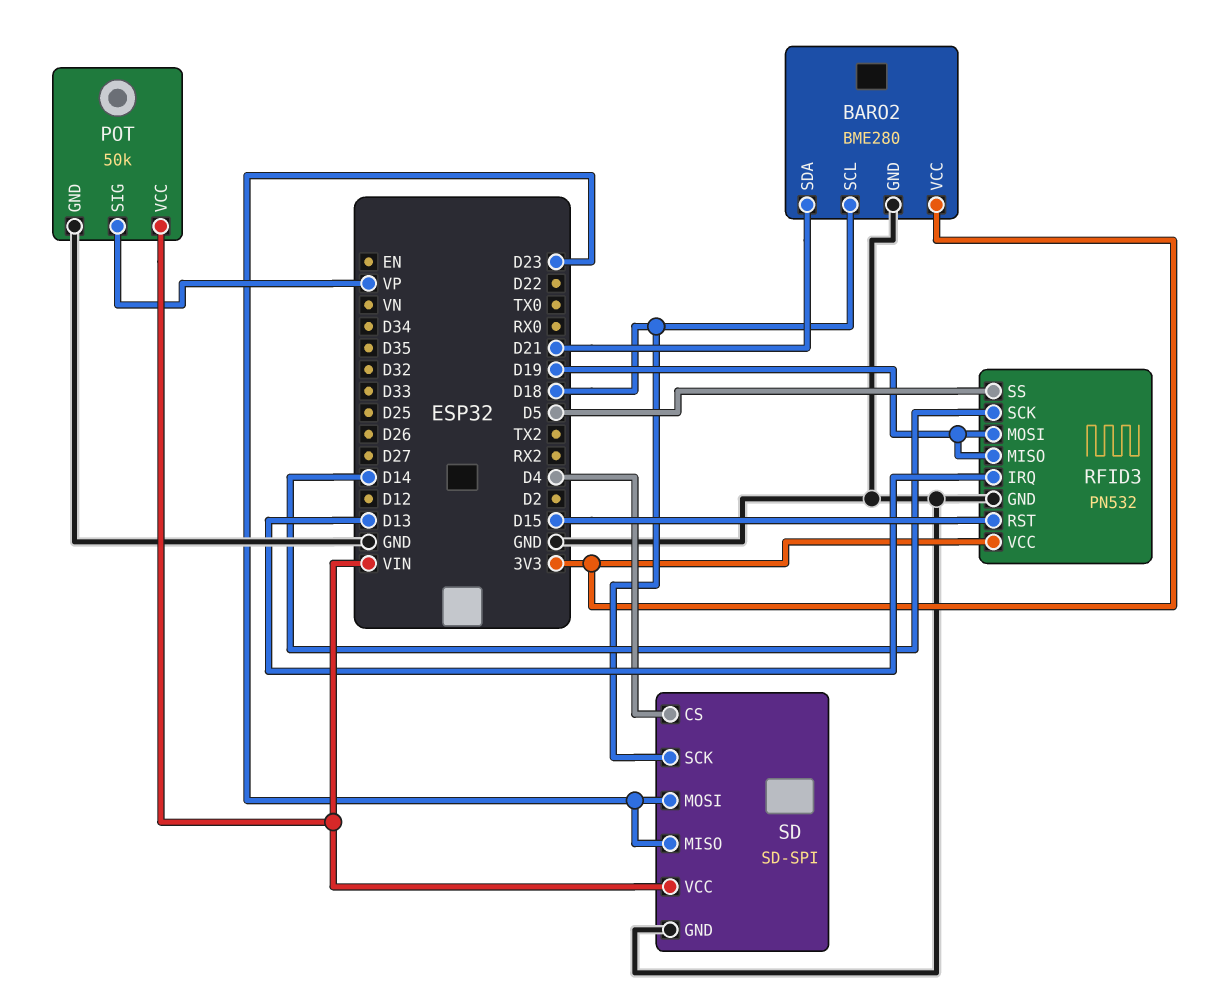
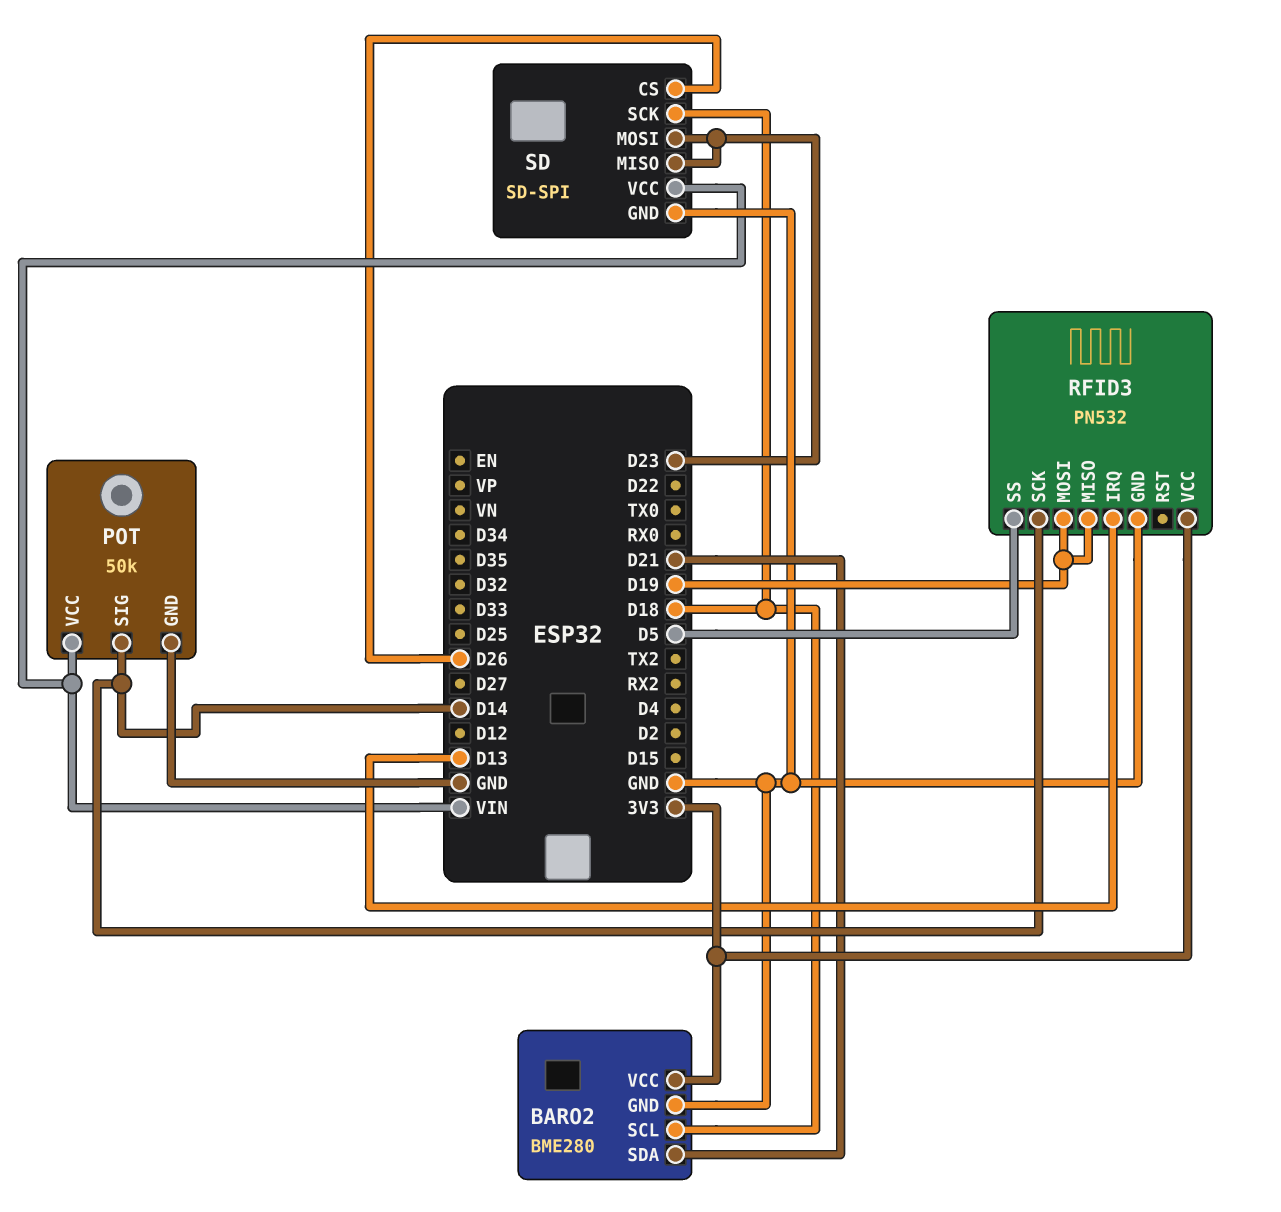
POT pin SIG: VP -> D14
RFID3 pin RST: D15 -> none
SD pin CS: D4 -> D26

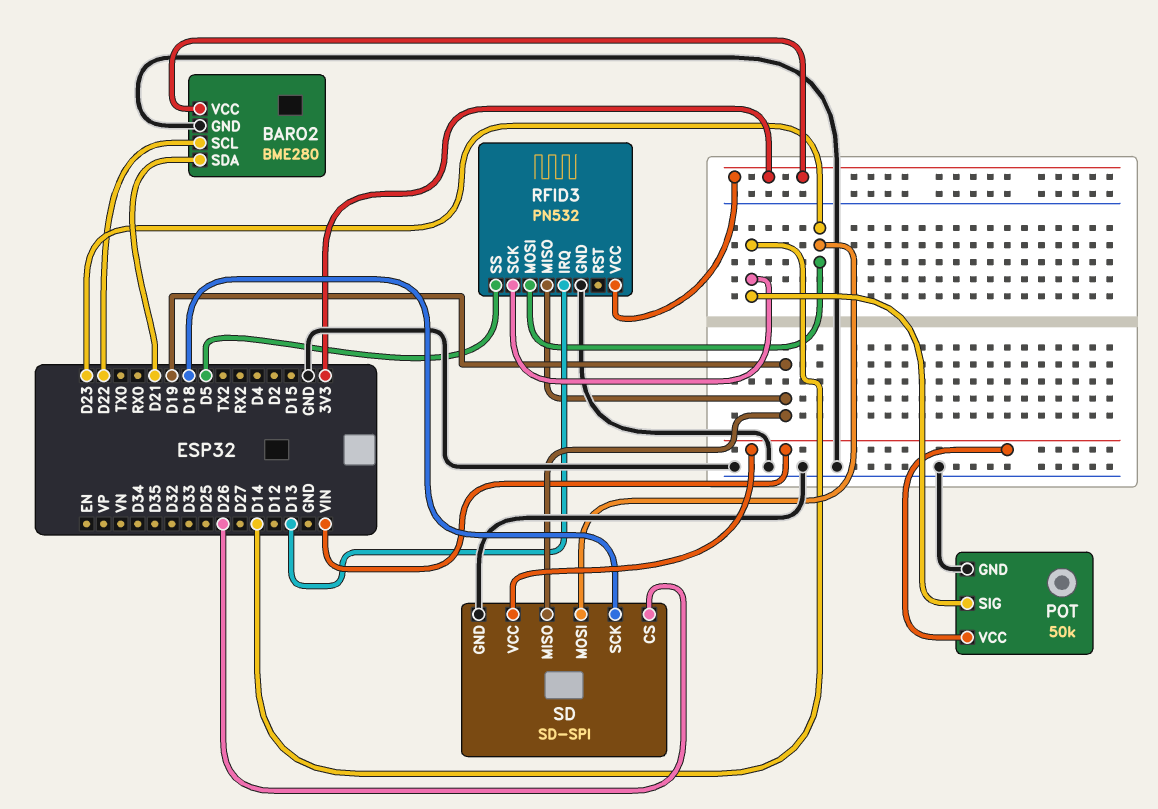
BARO2 pin SCL: D18 -> D22
RFID3 pin MOSI: D19 -> D23
SD pin MISO: D23 -> D19

